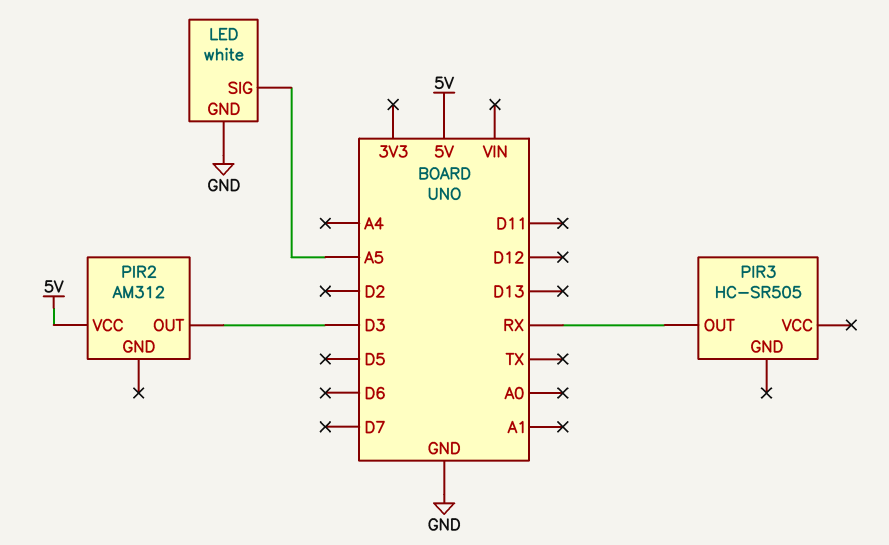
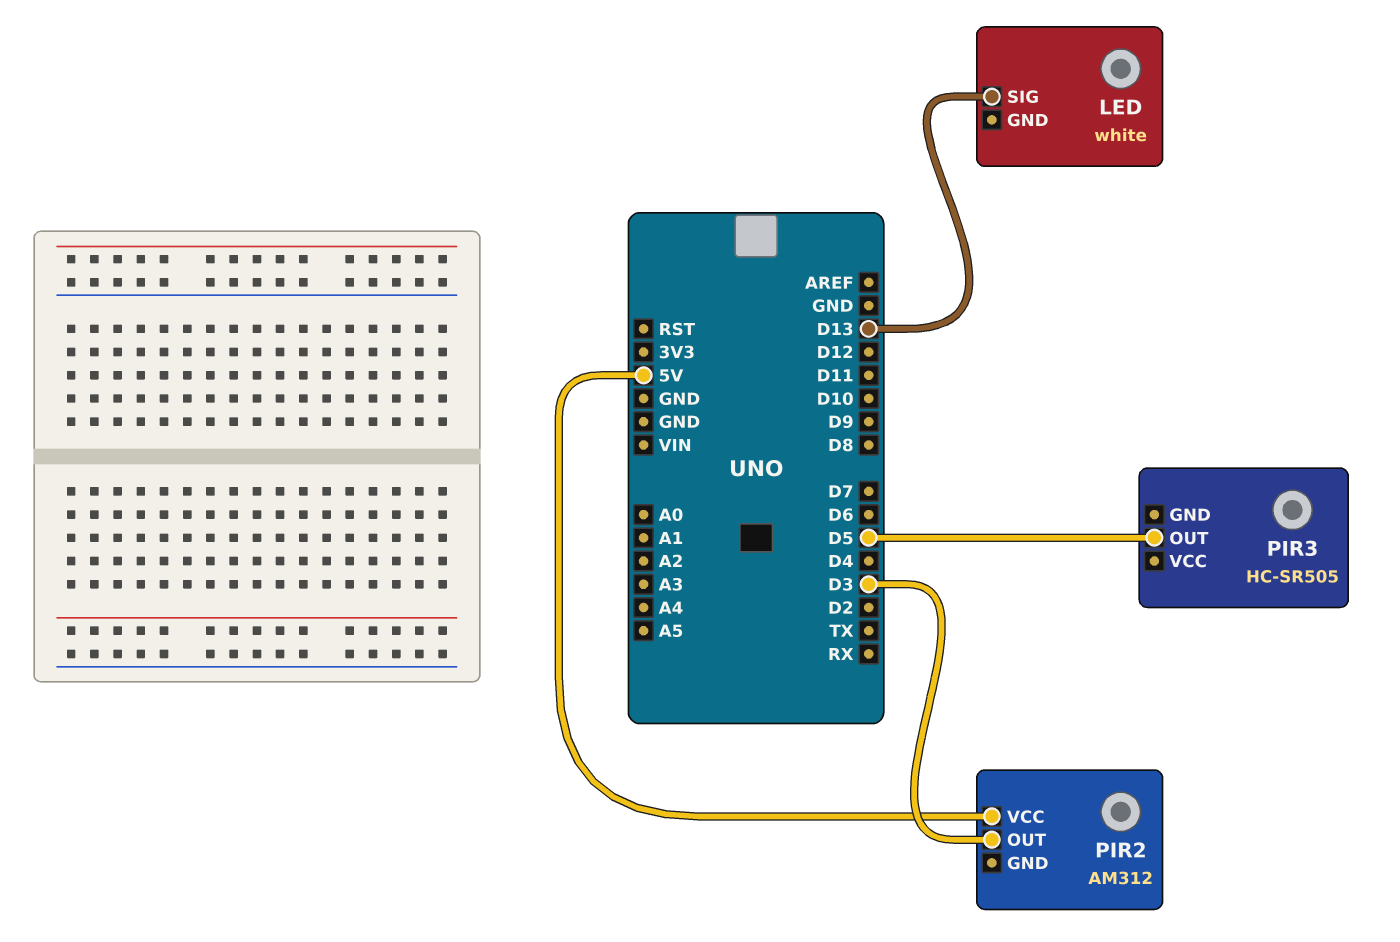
LED pin GND: GND -> none
LED pin SIG: A5 -> D13
PIR3 pin OUT: RX -> D5

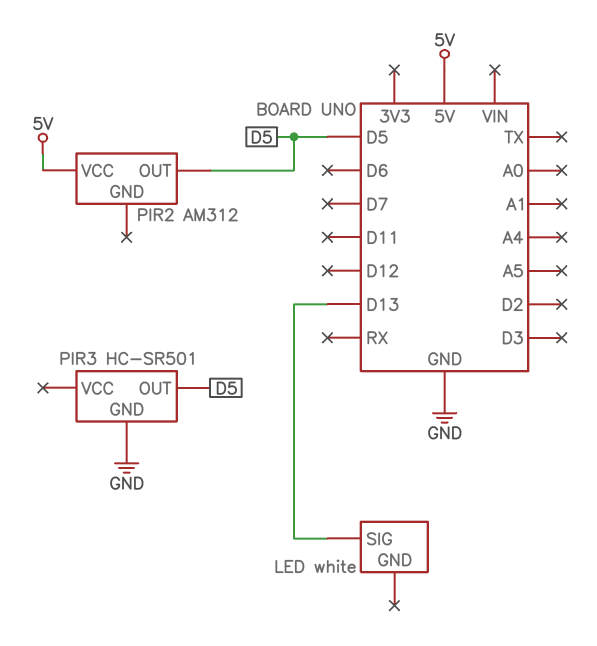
PIR2 pin OUT: D3 -> D5
PIR3: HC-SR505 -> HC-SR501
PIR3 pin GND: none -> GND

